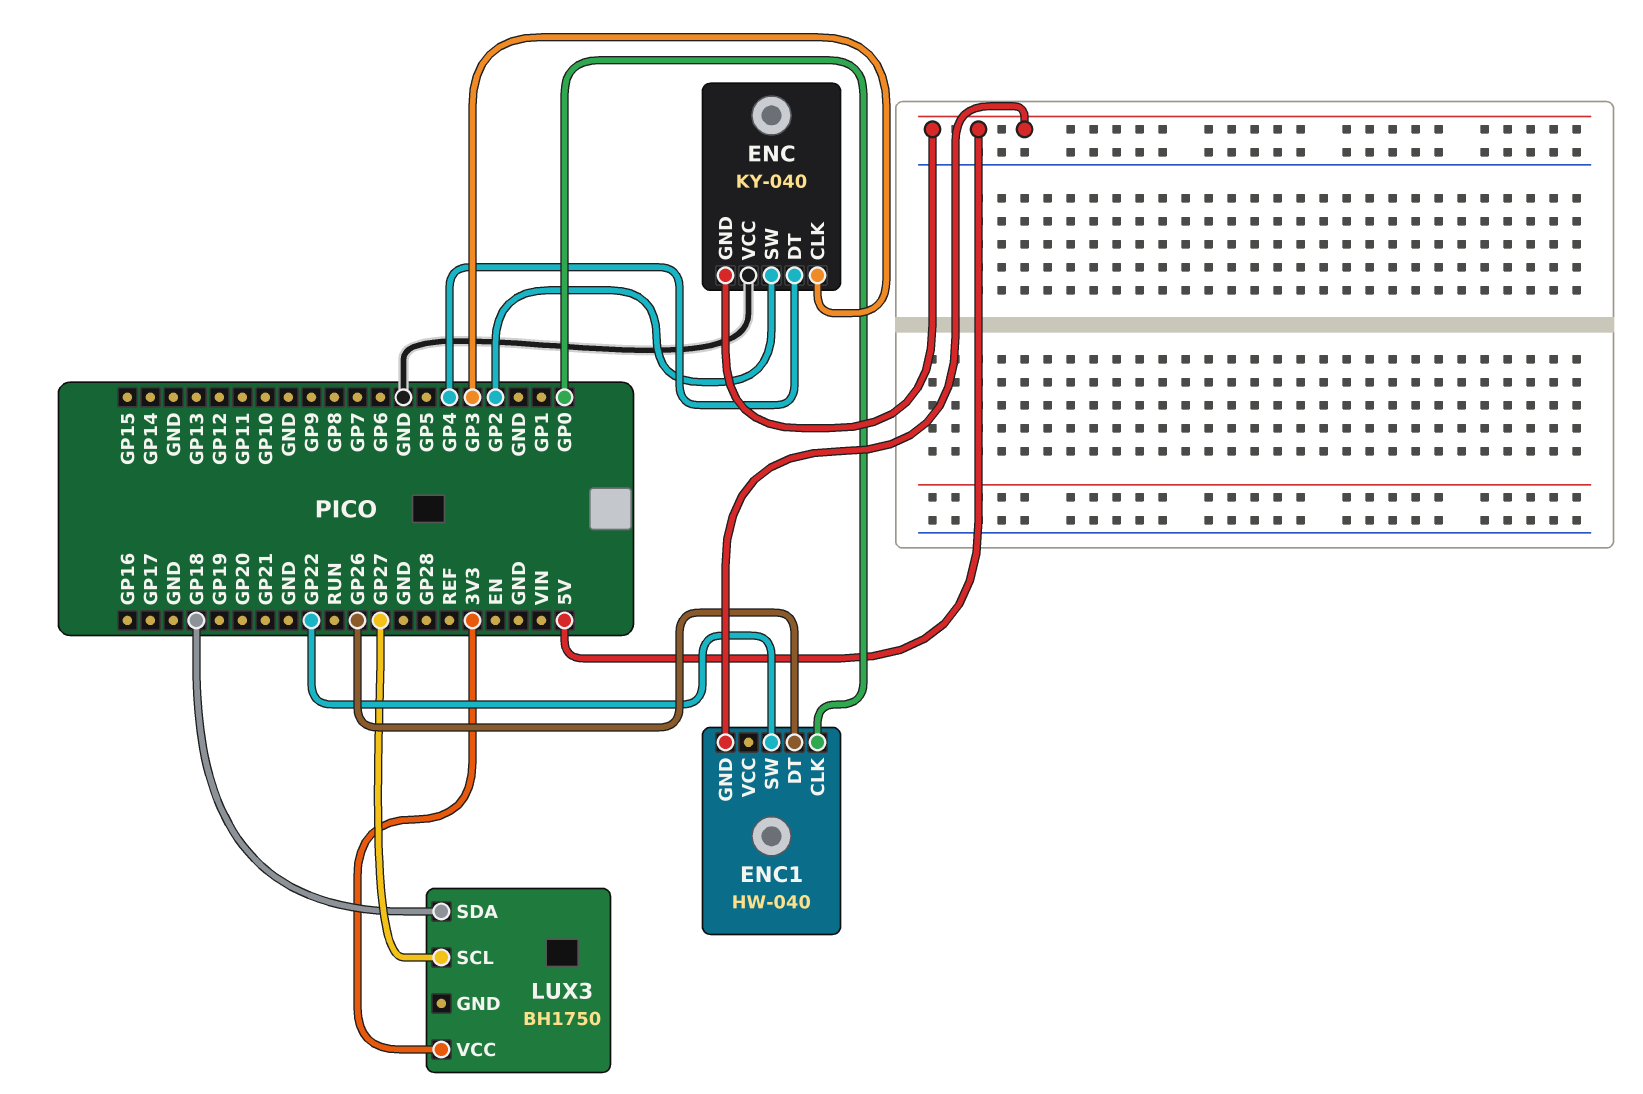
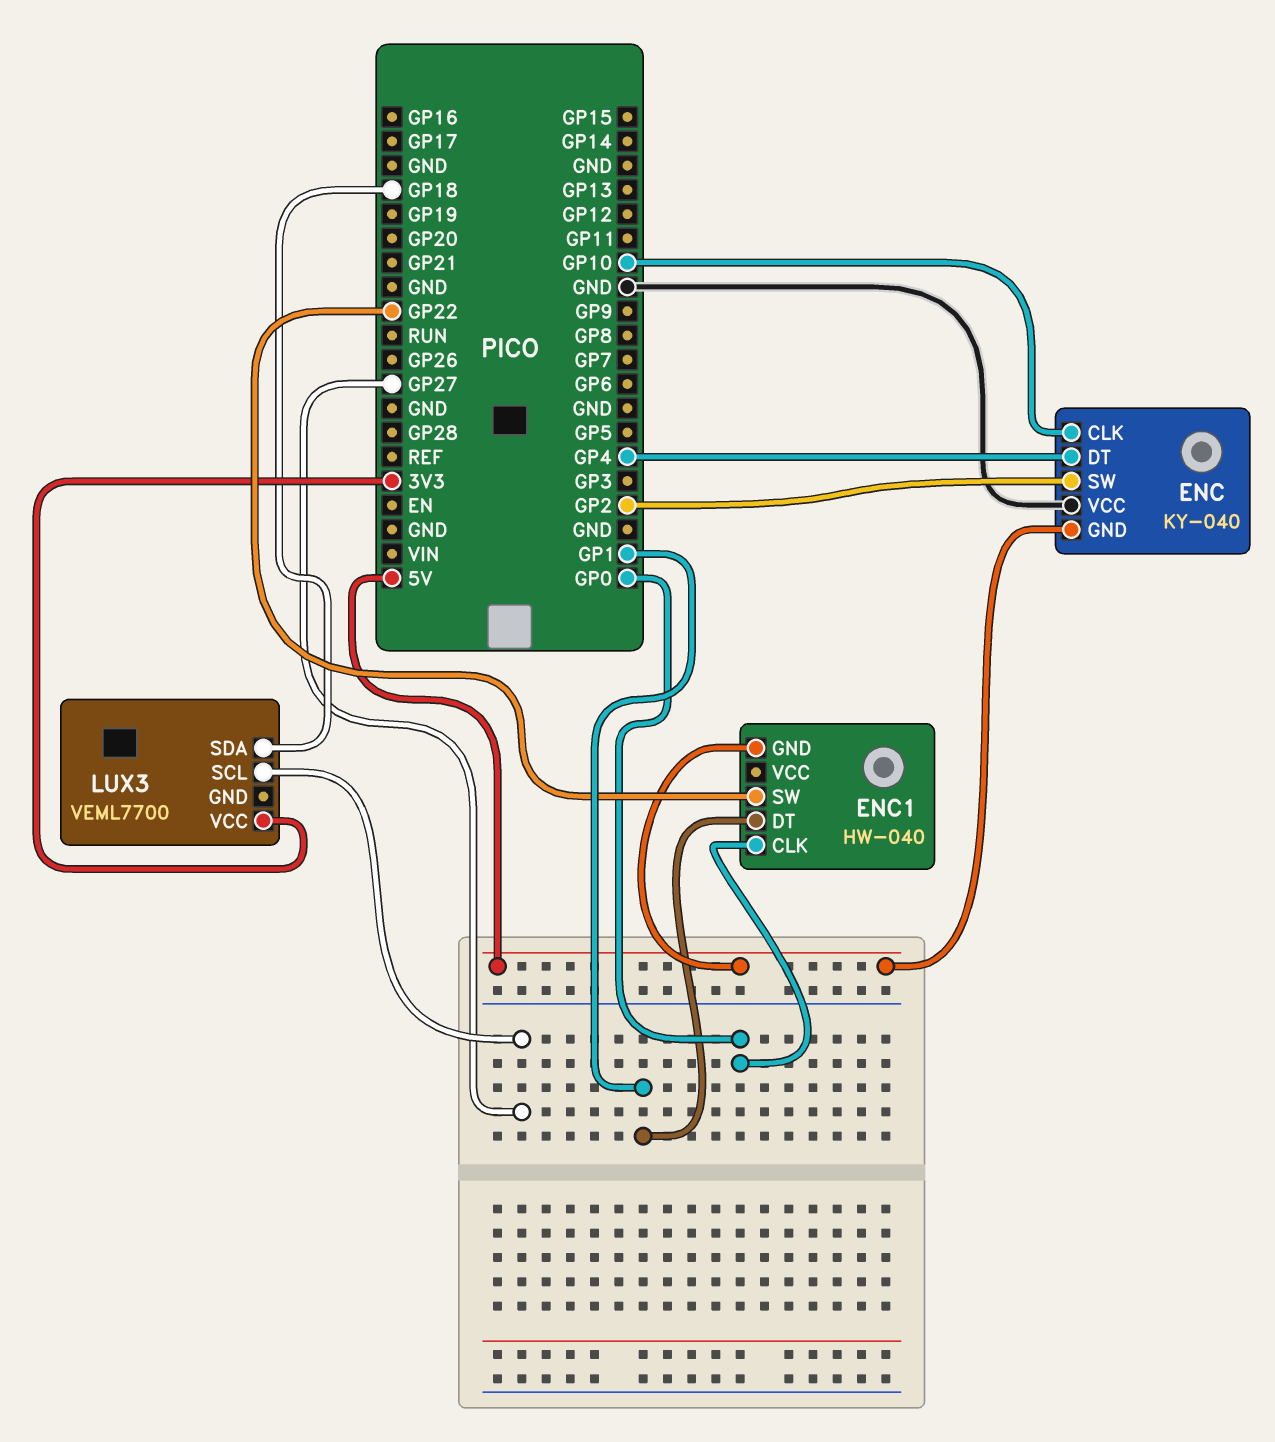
ENC pin CLK: GP3 -> GP10
ENC1 pin DT: GP26 -> GP1
LUX3: BH1750 -> VEML7700

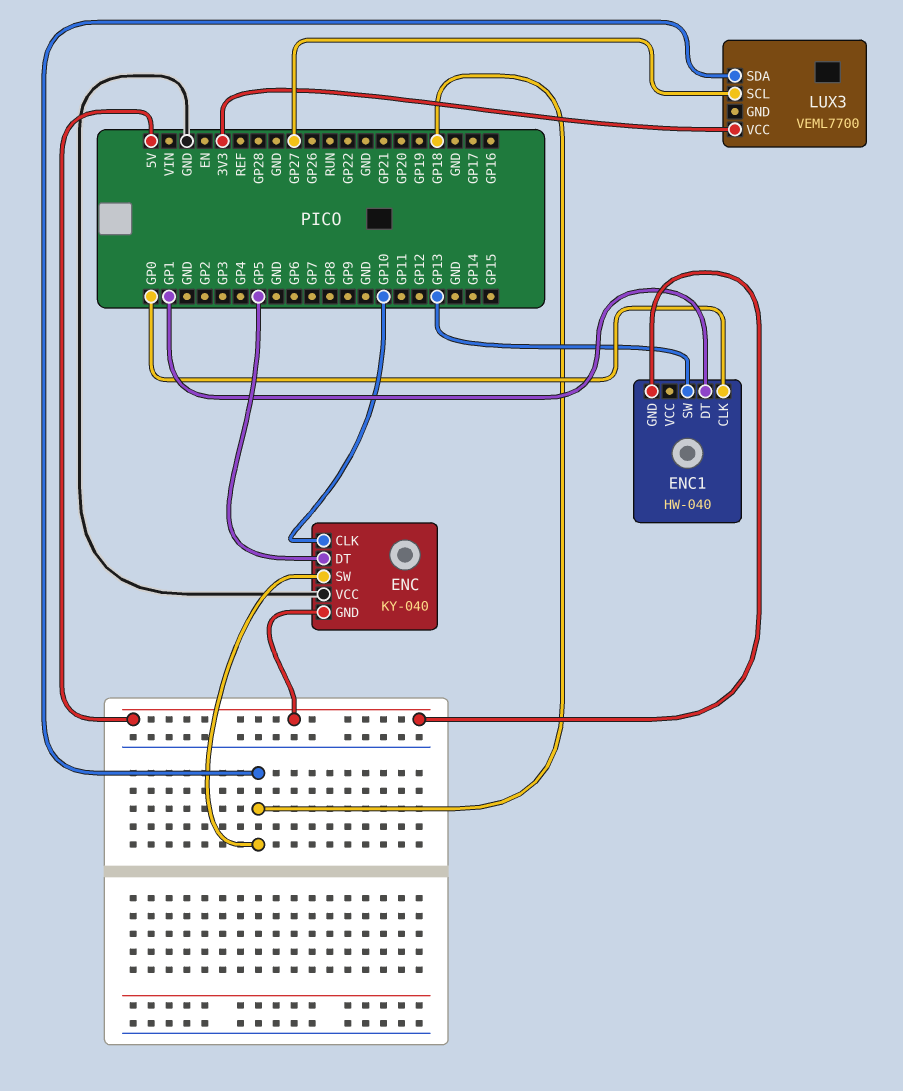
ENC pin DT: GP4 -> GP5
ENC pin SW: GP2 -> GP18
ENC1 pin SW: GP22 -> GP13

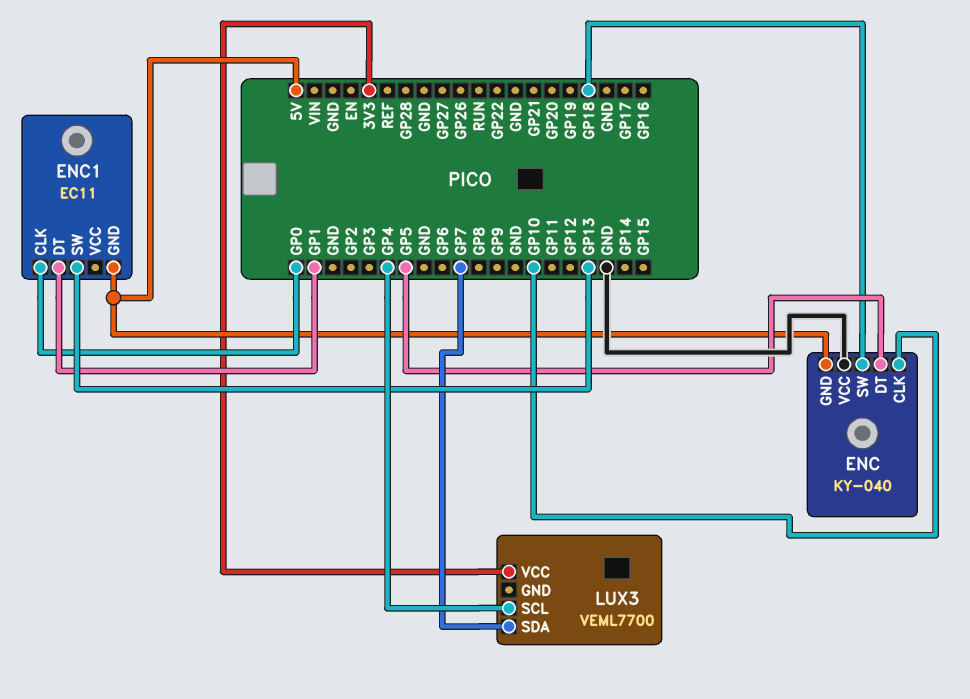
ENC1: HW-040 -> EC11
LUX3 pin SCL: GP27 -> GP4
LUX3 pin SDA: GP18 -> GP7

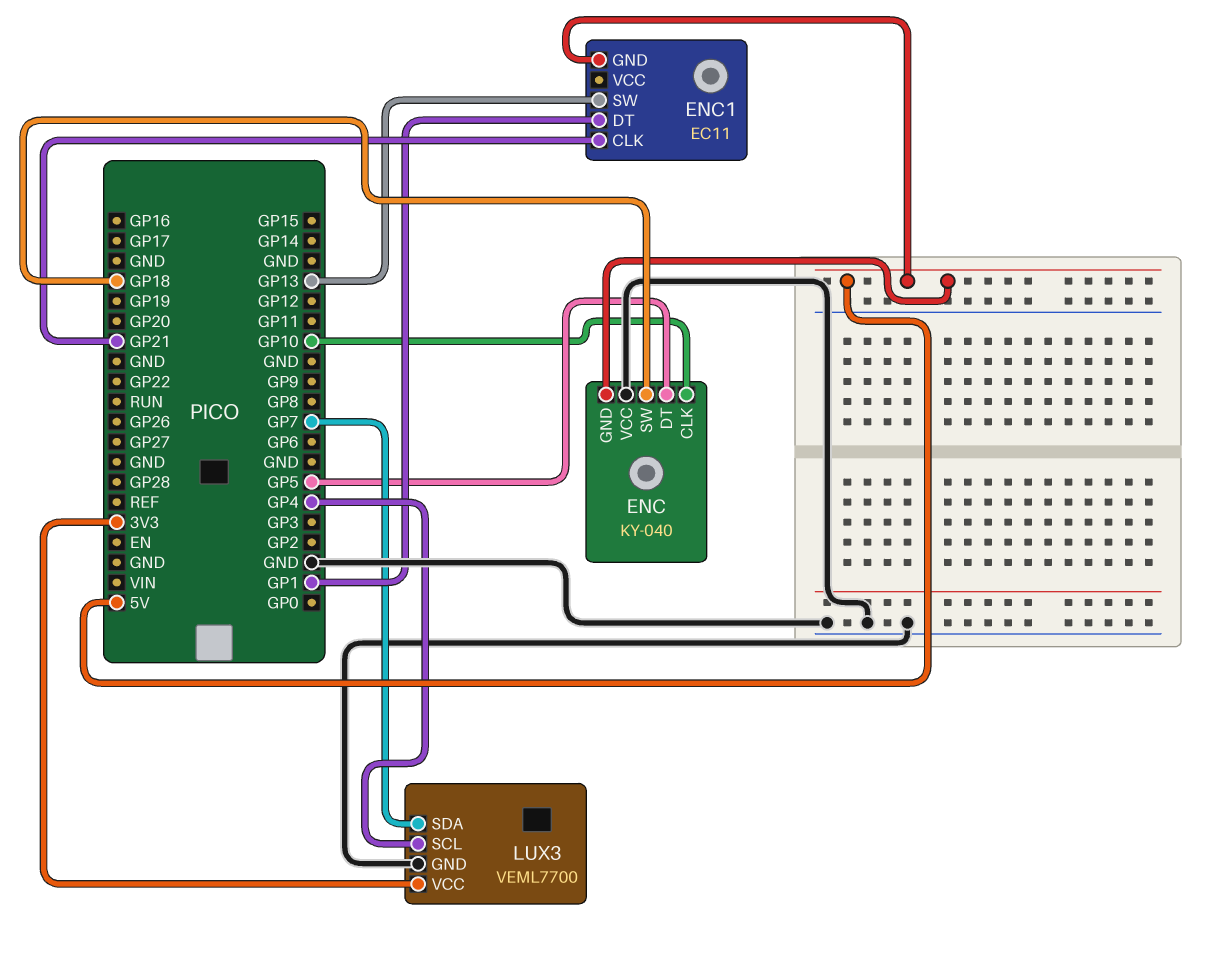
ENC1 pin CLK: GP0 -> GP21
LUX3 pin GND: none -> GND

